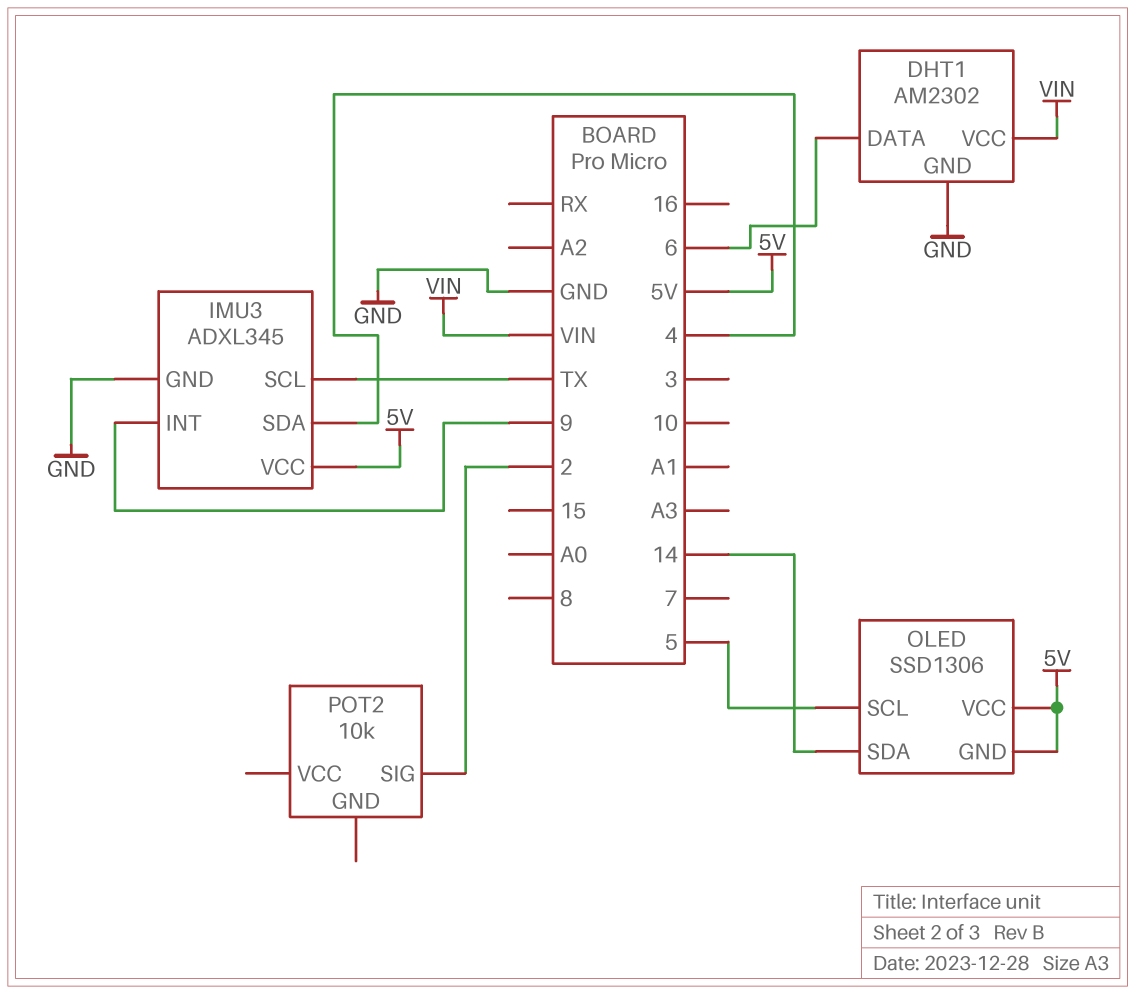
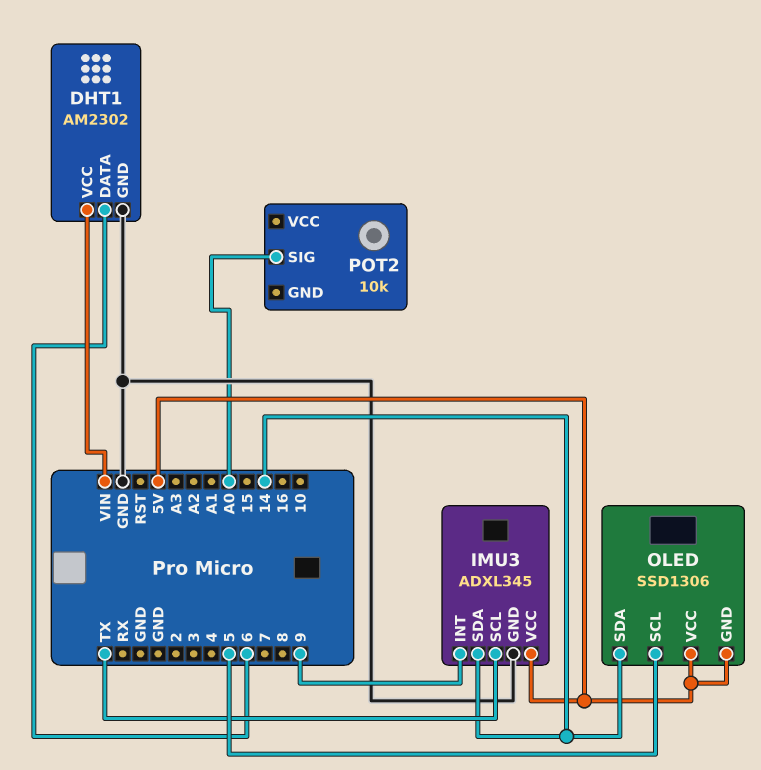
IMU3 pin SDA: 4 -> 14
POT2 pin SIG: 2 -> A0

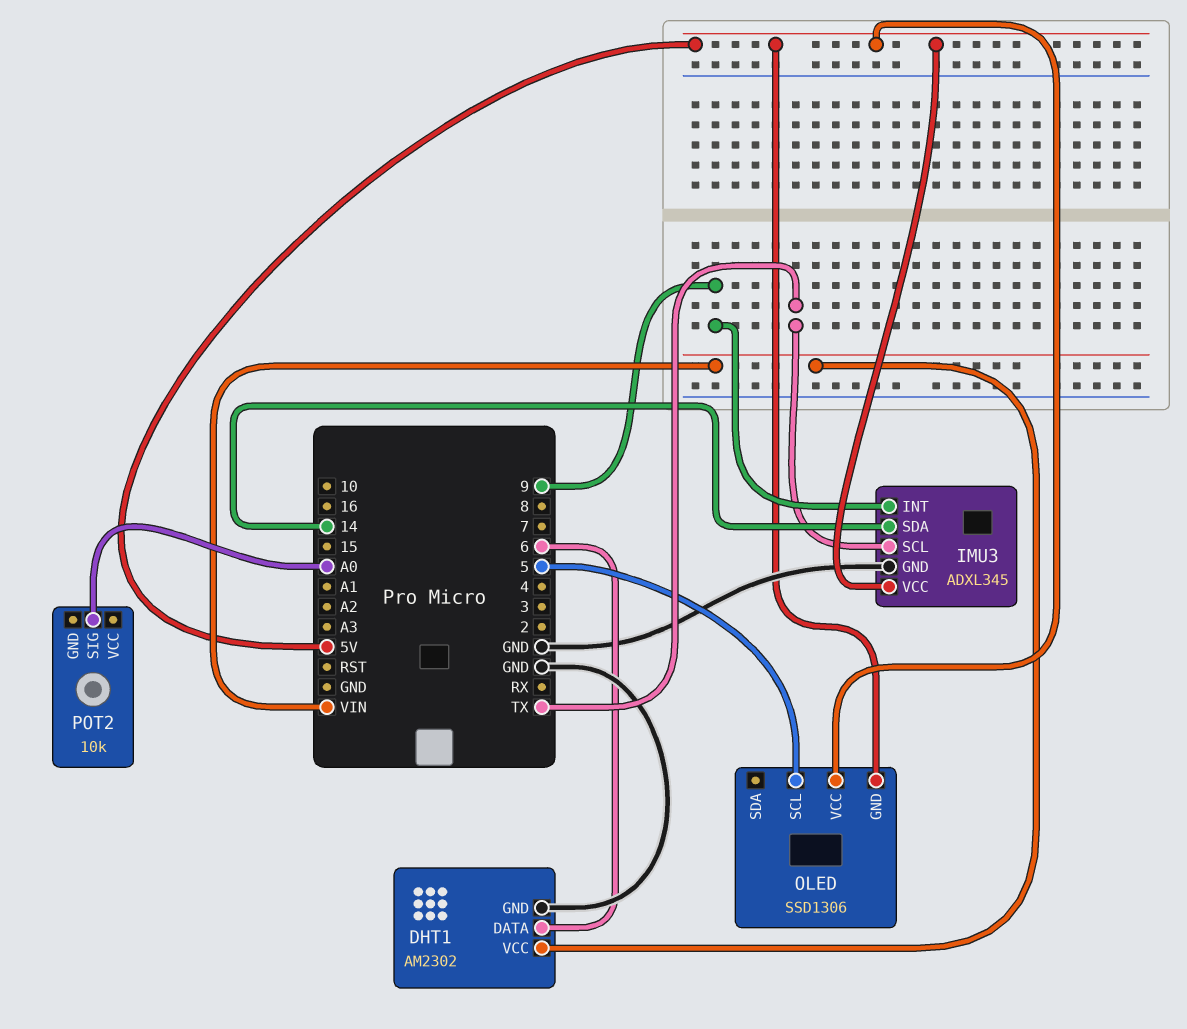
OLED pin SDA: 14 -> none

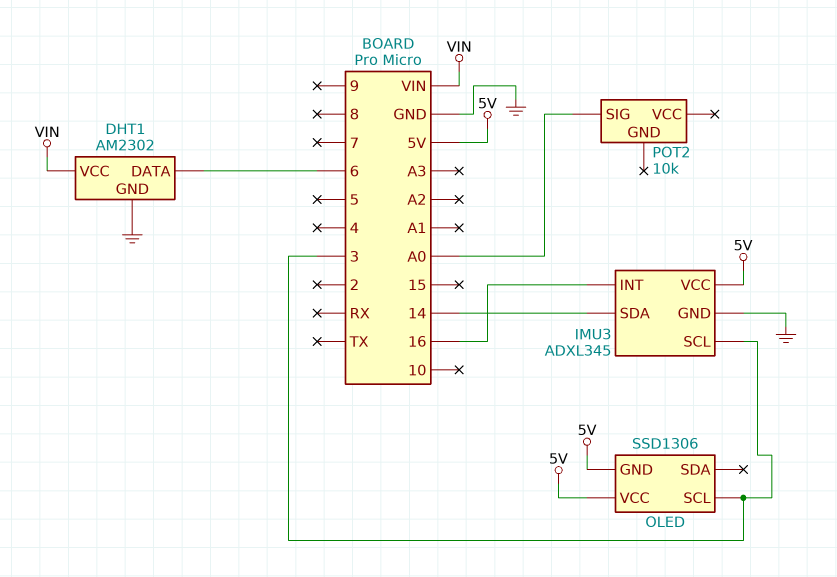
IMU3 pin INT: 9 -> 16
IMU3 pin SCL: TX -> 3
OLED pin SCL: 5 -> 3

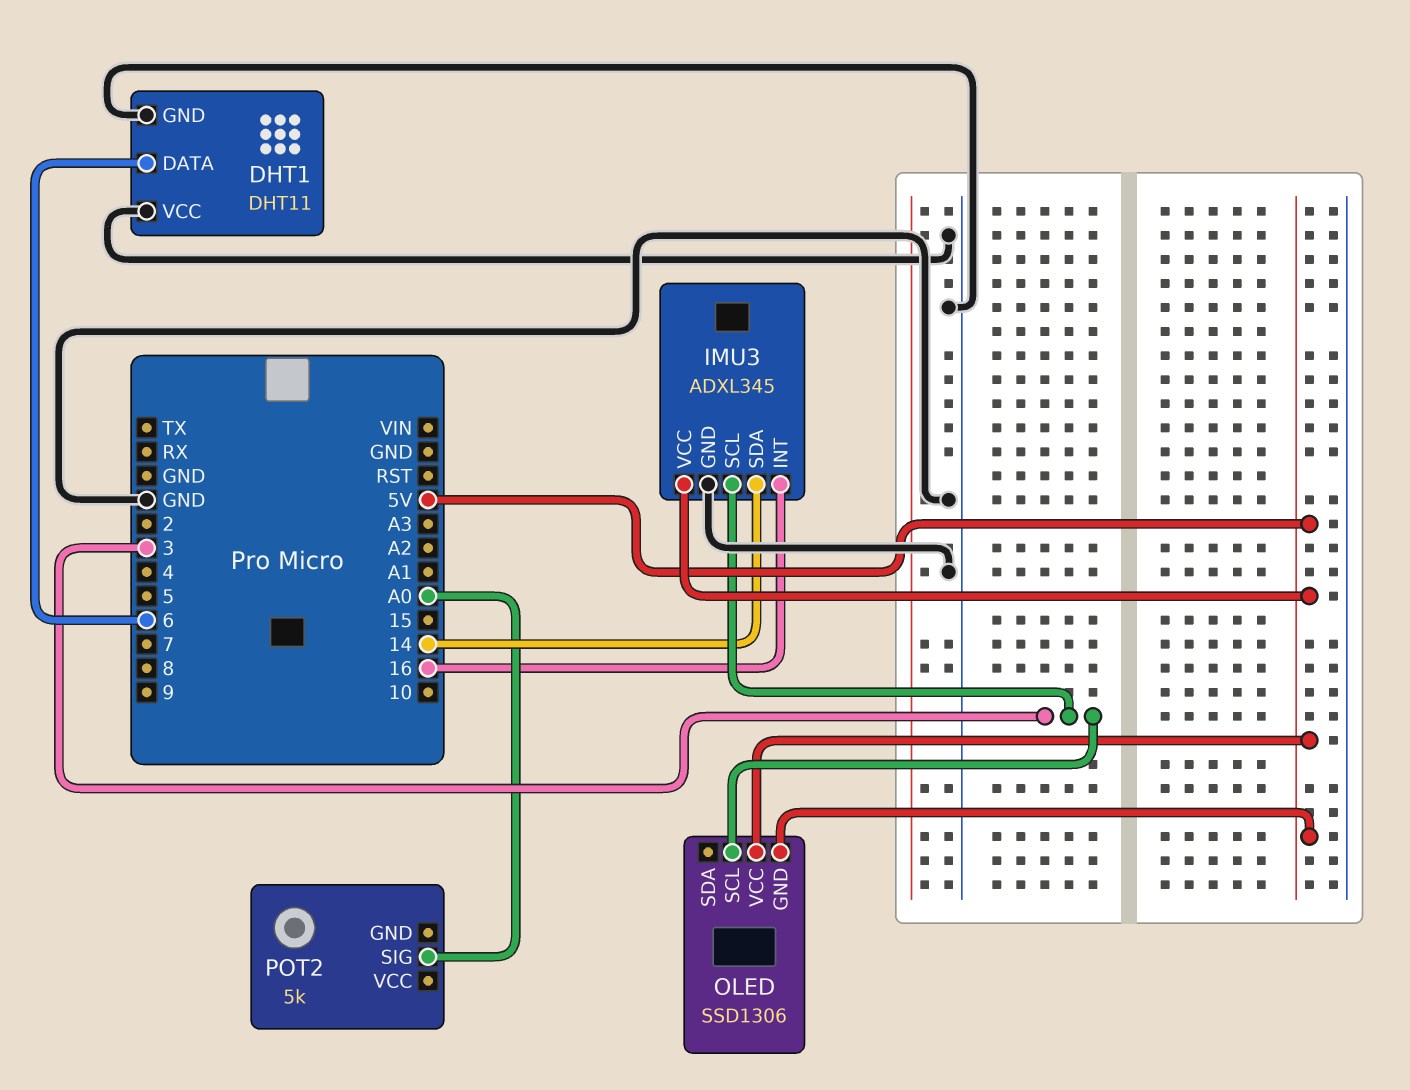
DHT1: AM2302 -> DHT11
DHT1 pin VCC: VIN -> GND
POT2: 10k -> 5k

